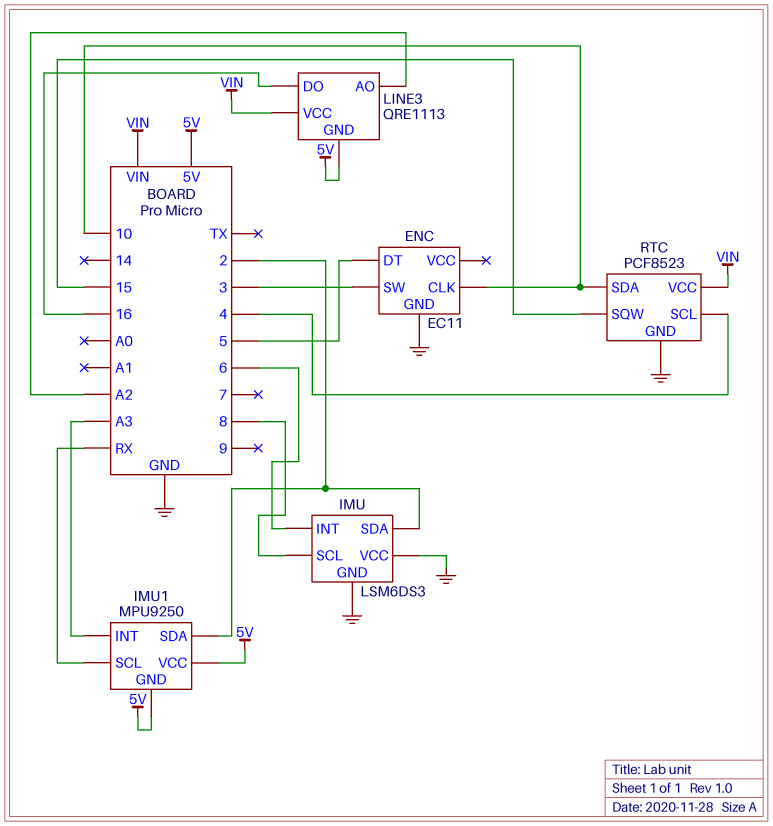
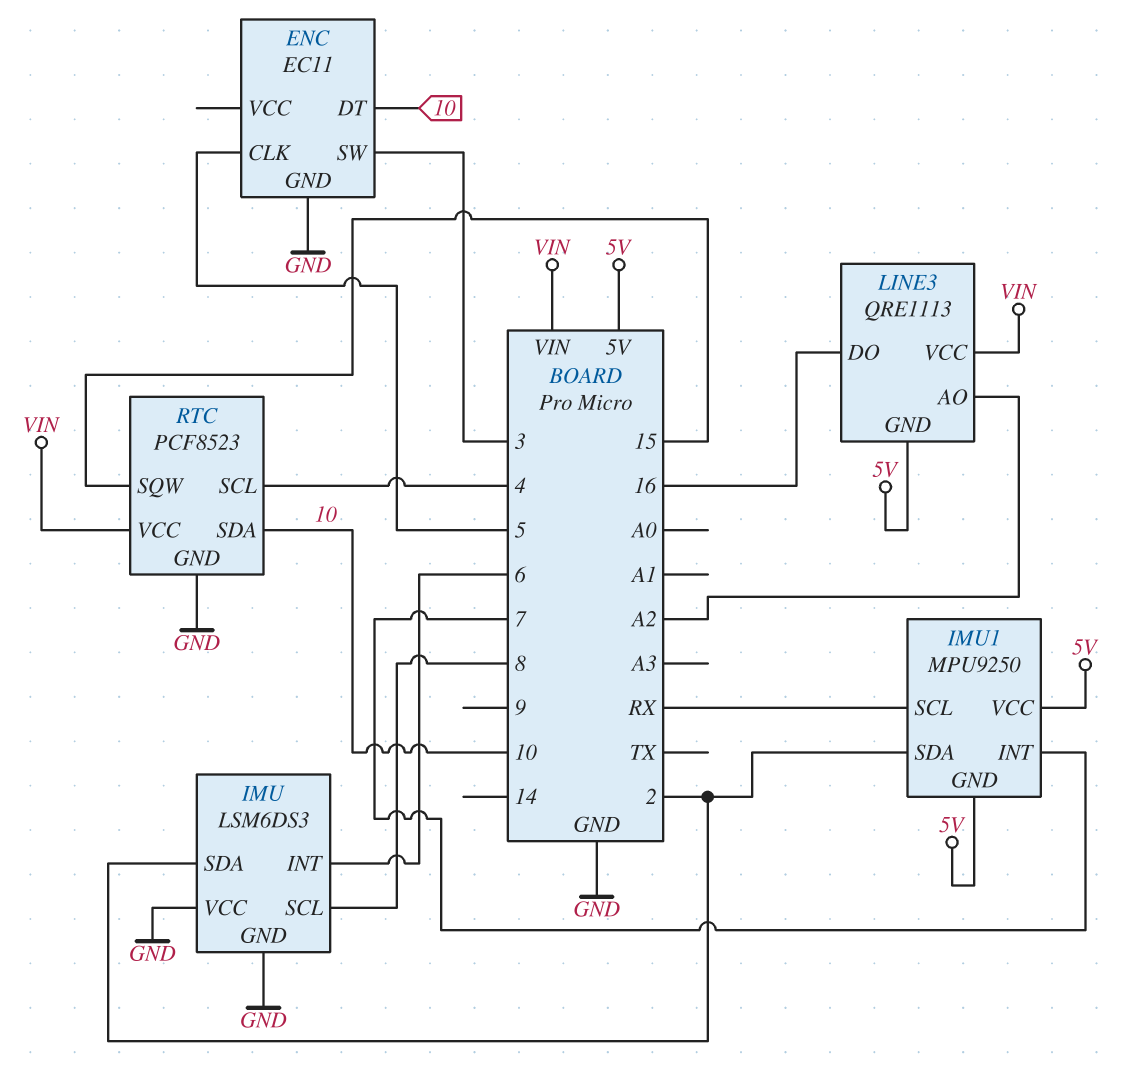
ENC pin CLK: 10 -> 5
ENC pin DT: 5 -> 10
IMU1 pin INT: A3 -> 7

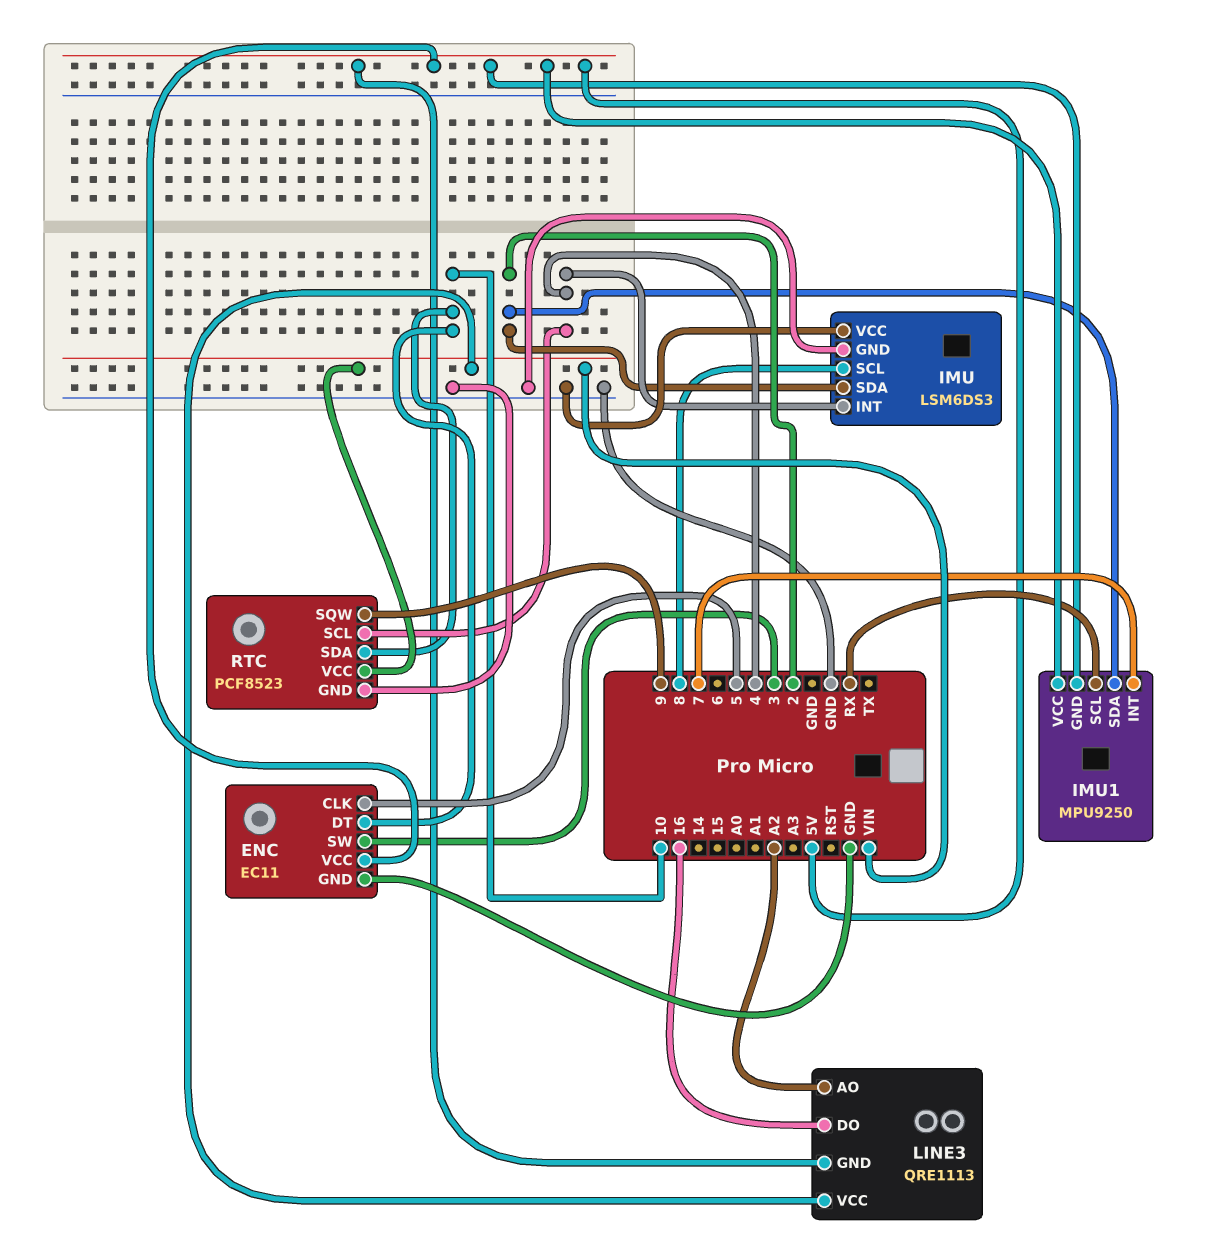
ENC pin VCC: none -> 5V
IMU pin INT: 6 -> 4
RTC pin SQW: 15 -> 9

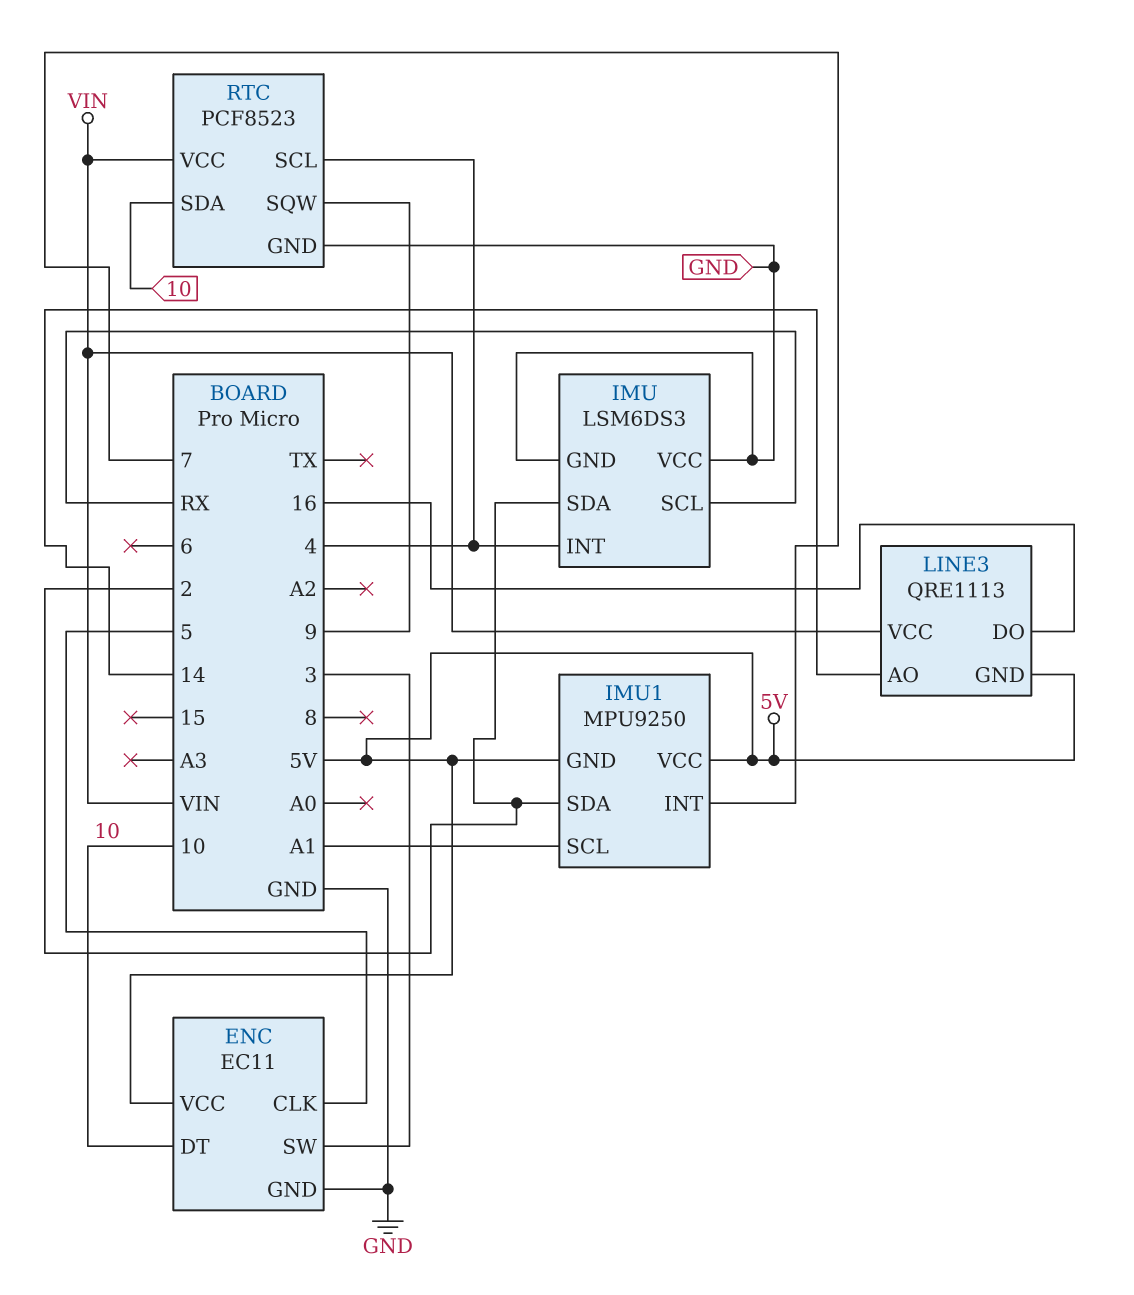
IMU pin SCL: 8 -> RX
IMU1 pin SCL: RX -> A1
LINE3 pin AO: A2 -> 14

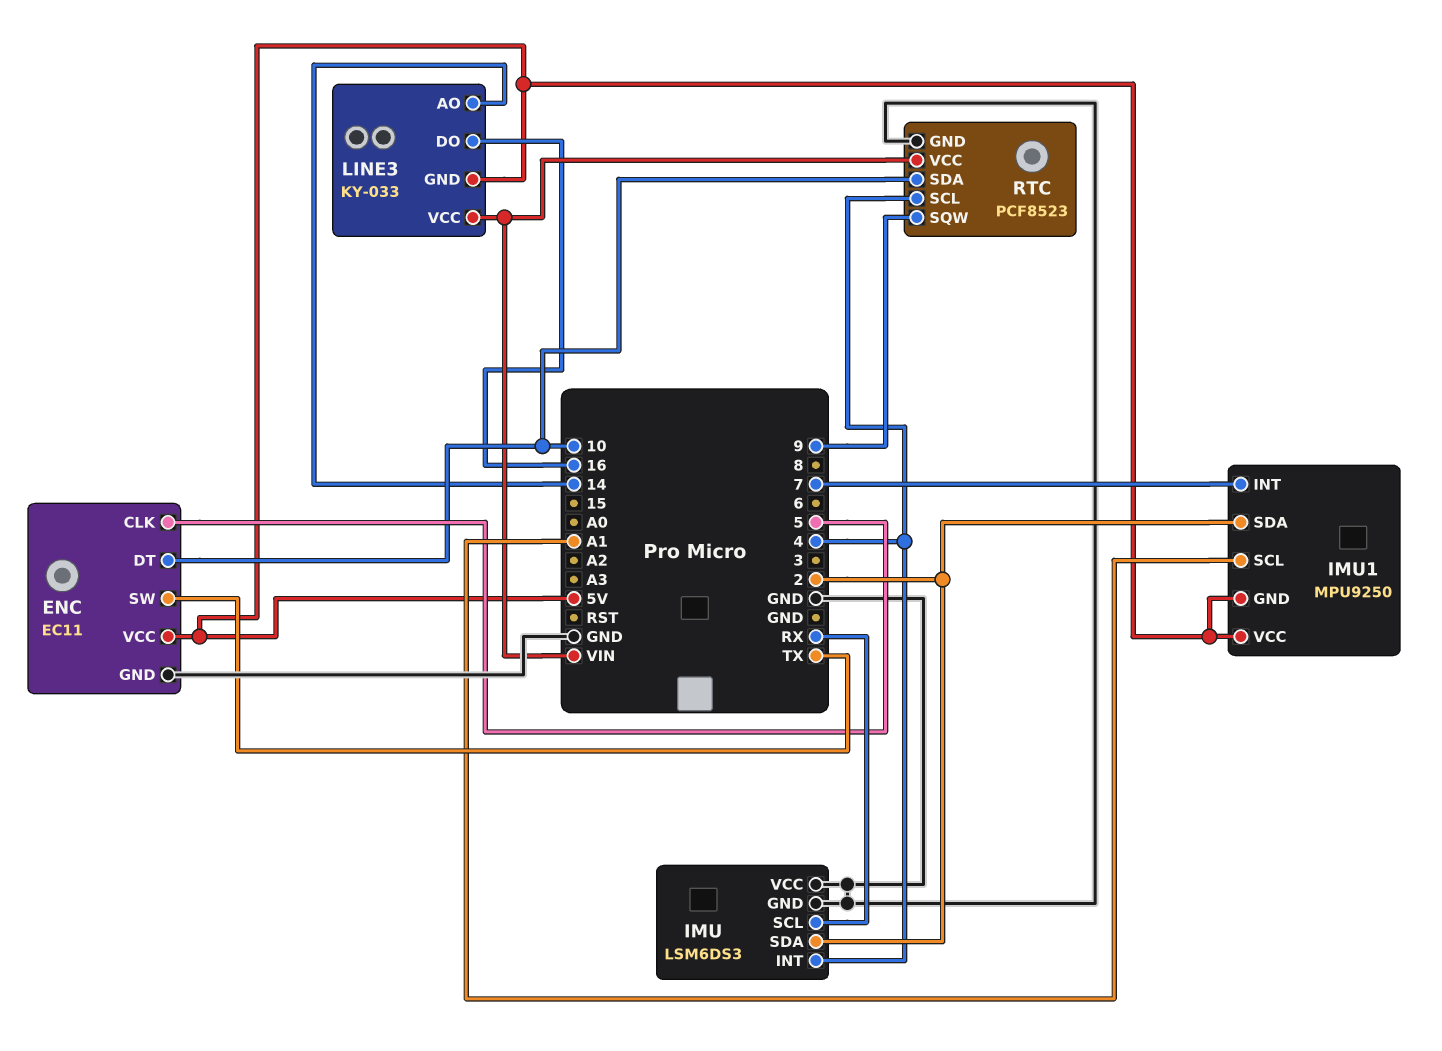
ENC pin SW: 3 -> TX
LINE3: QRE1113 -> KY-033

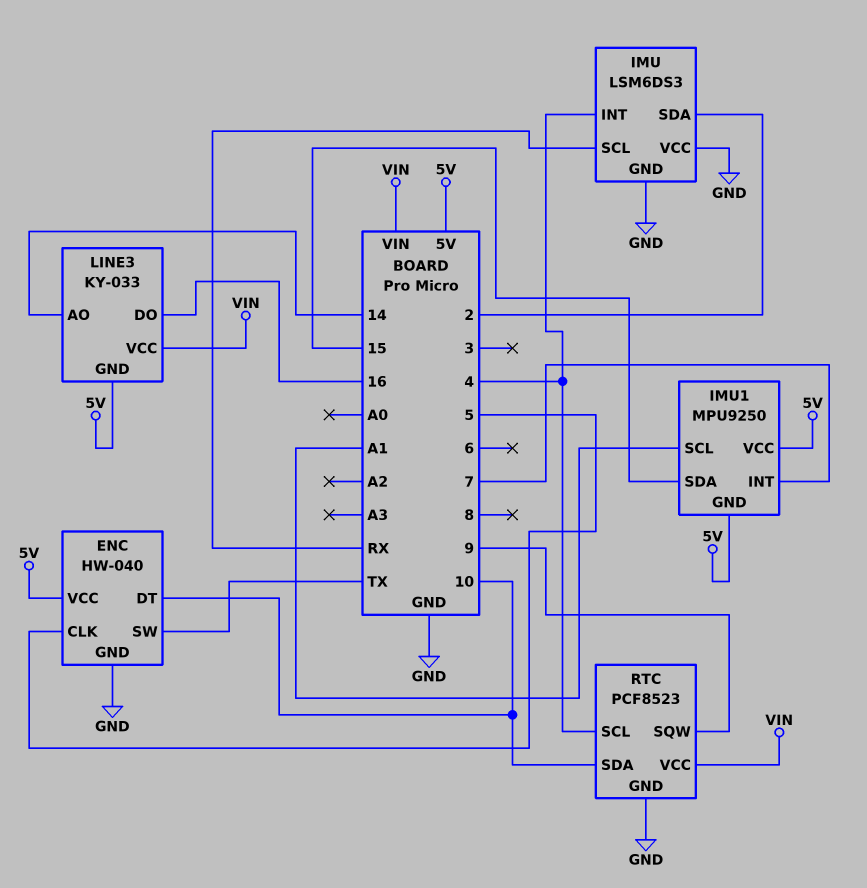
ENC: EC11 -> HW-040
IMU1 pin SDA: 2 -> 15

